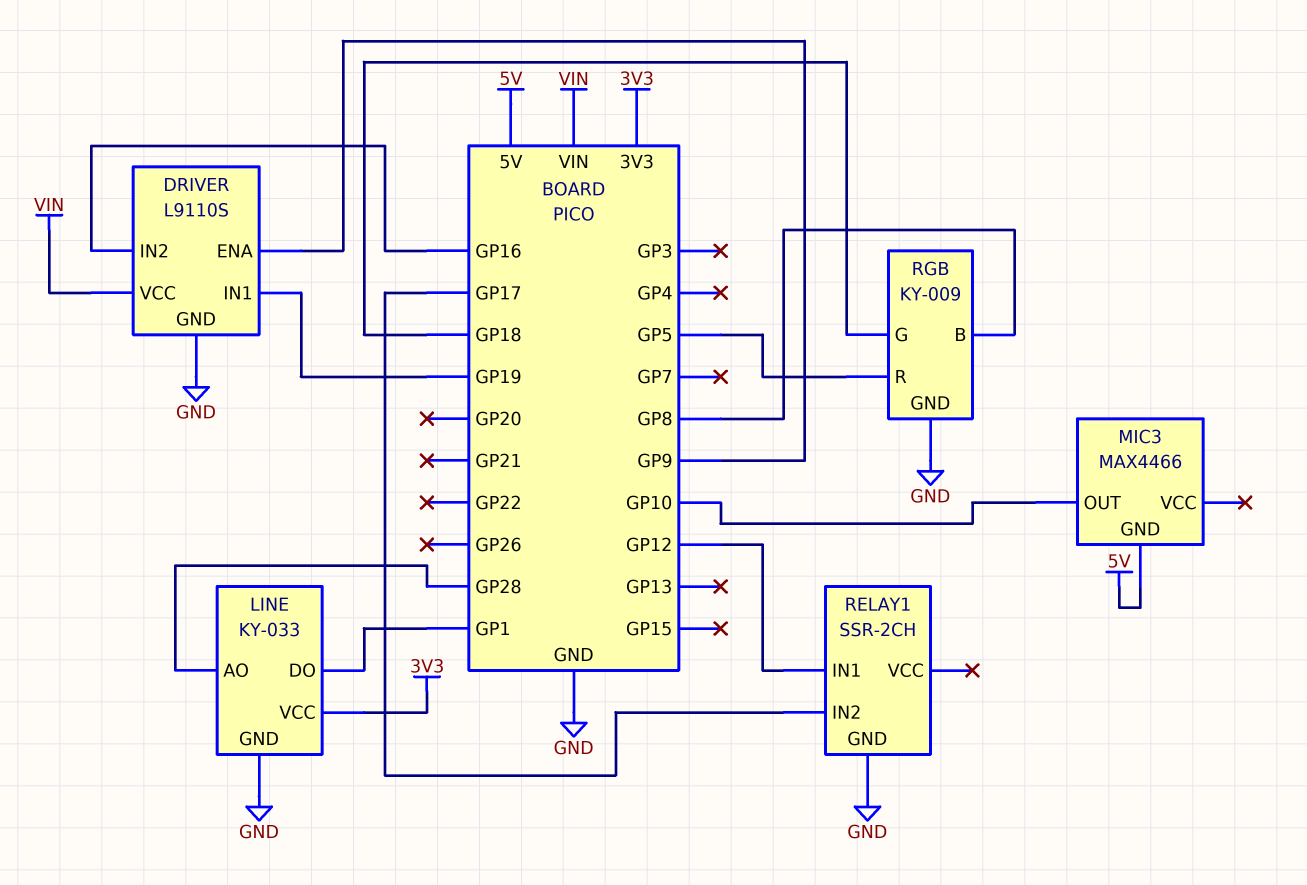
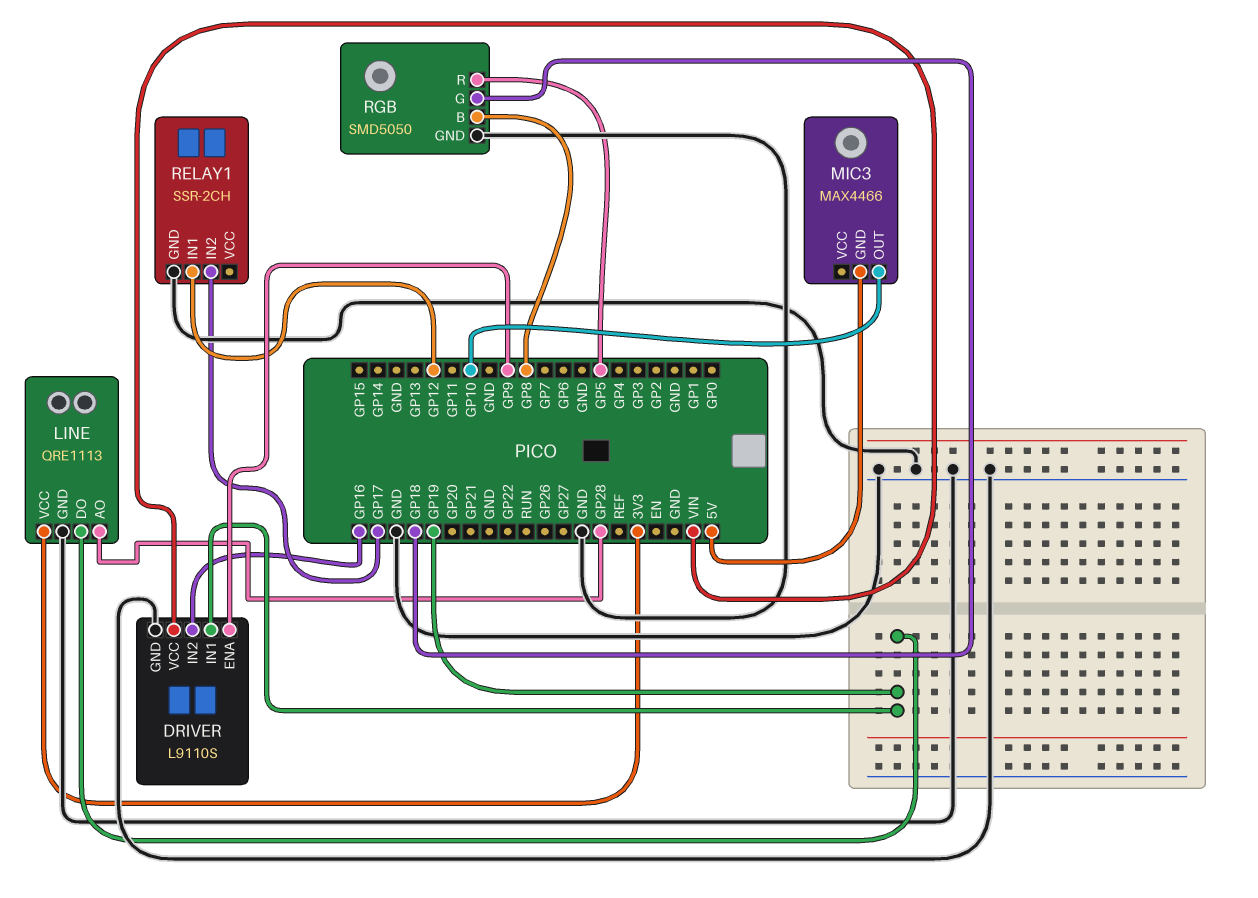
LINE: KY-033 -> QRE1113
LINE pin DO: GP1 -> GP19
RGB: KY-009 -> SMD5050

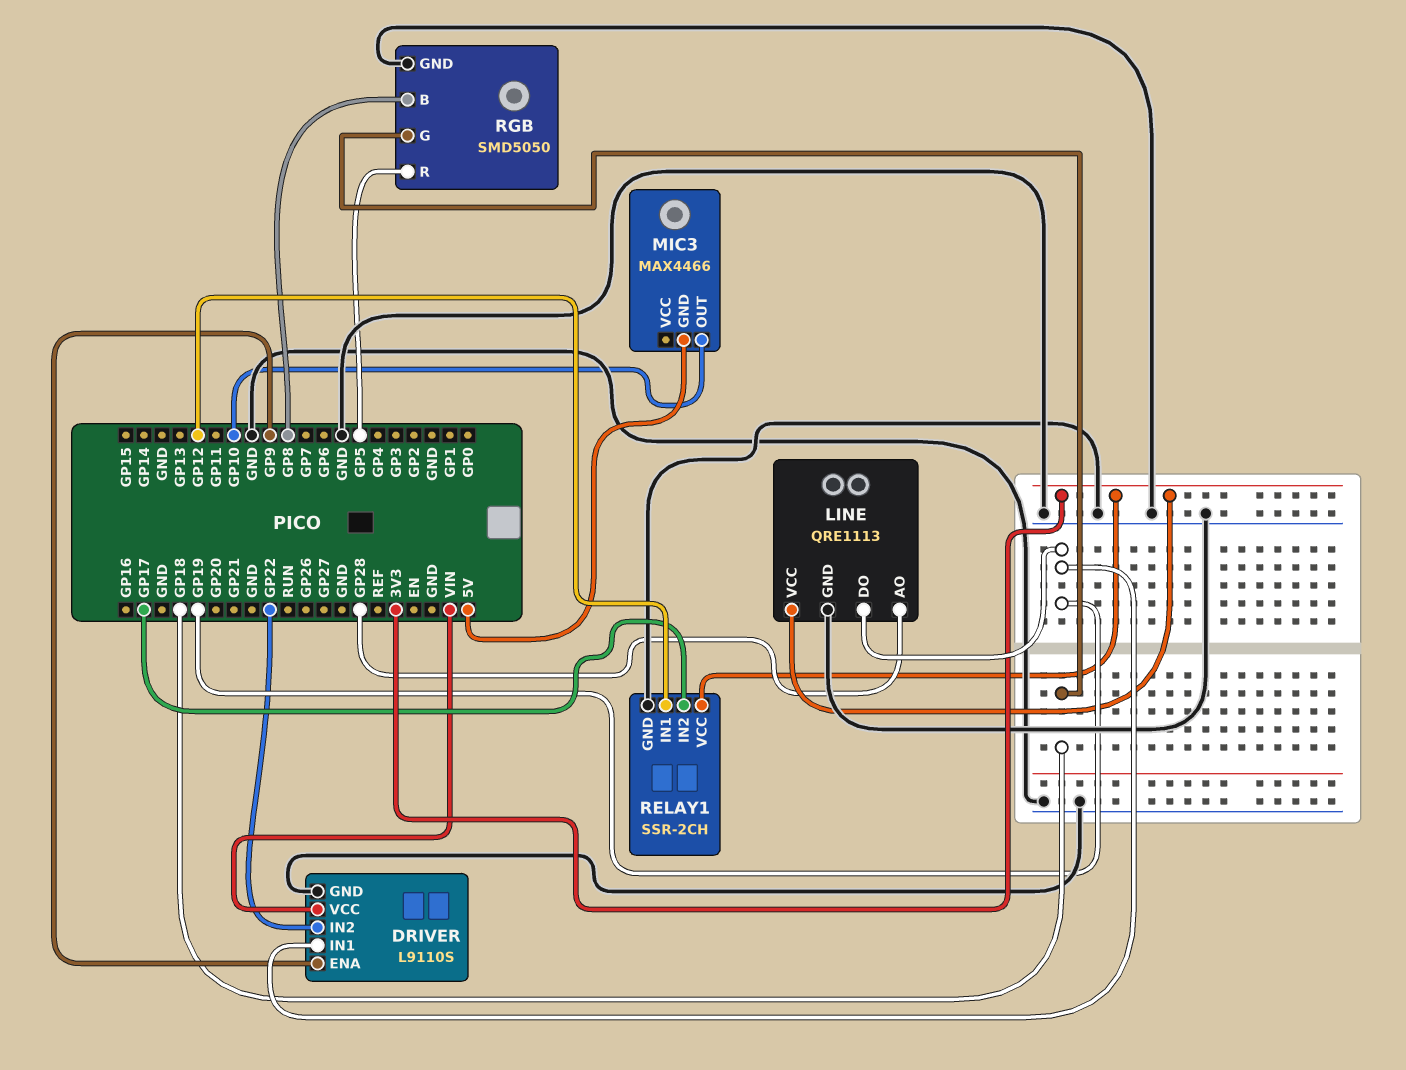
DRIVER pin IN2: GP16 -> GP22
RELAY1 pin VCC: none -> 3V3

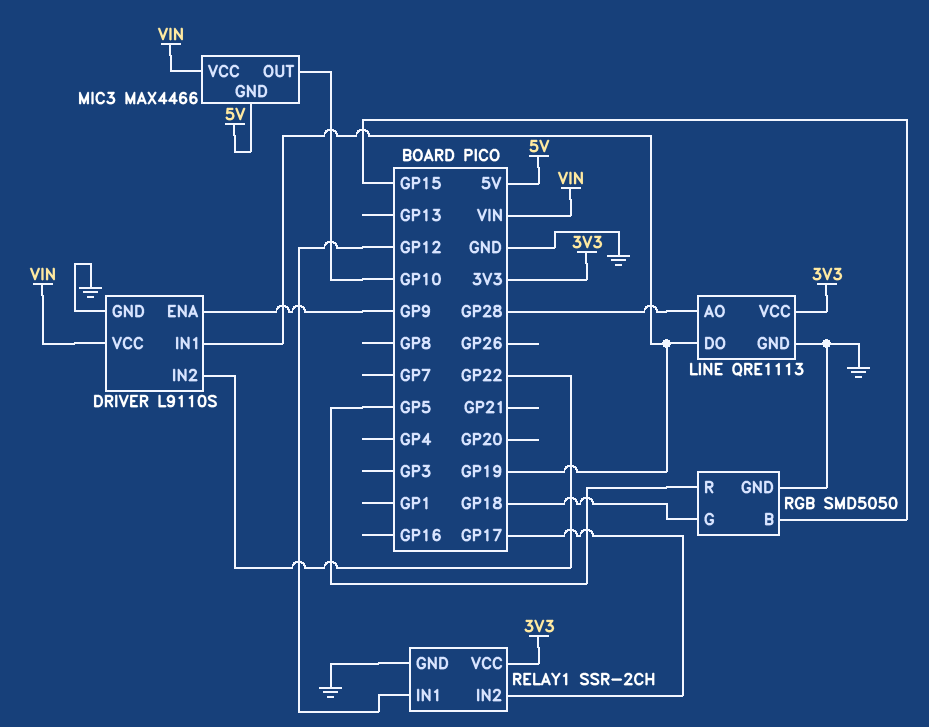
MIC3 pin VCC: none -> VIN
RGB pin B: GP8 -> GP15

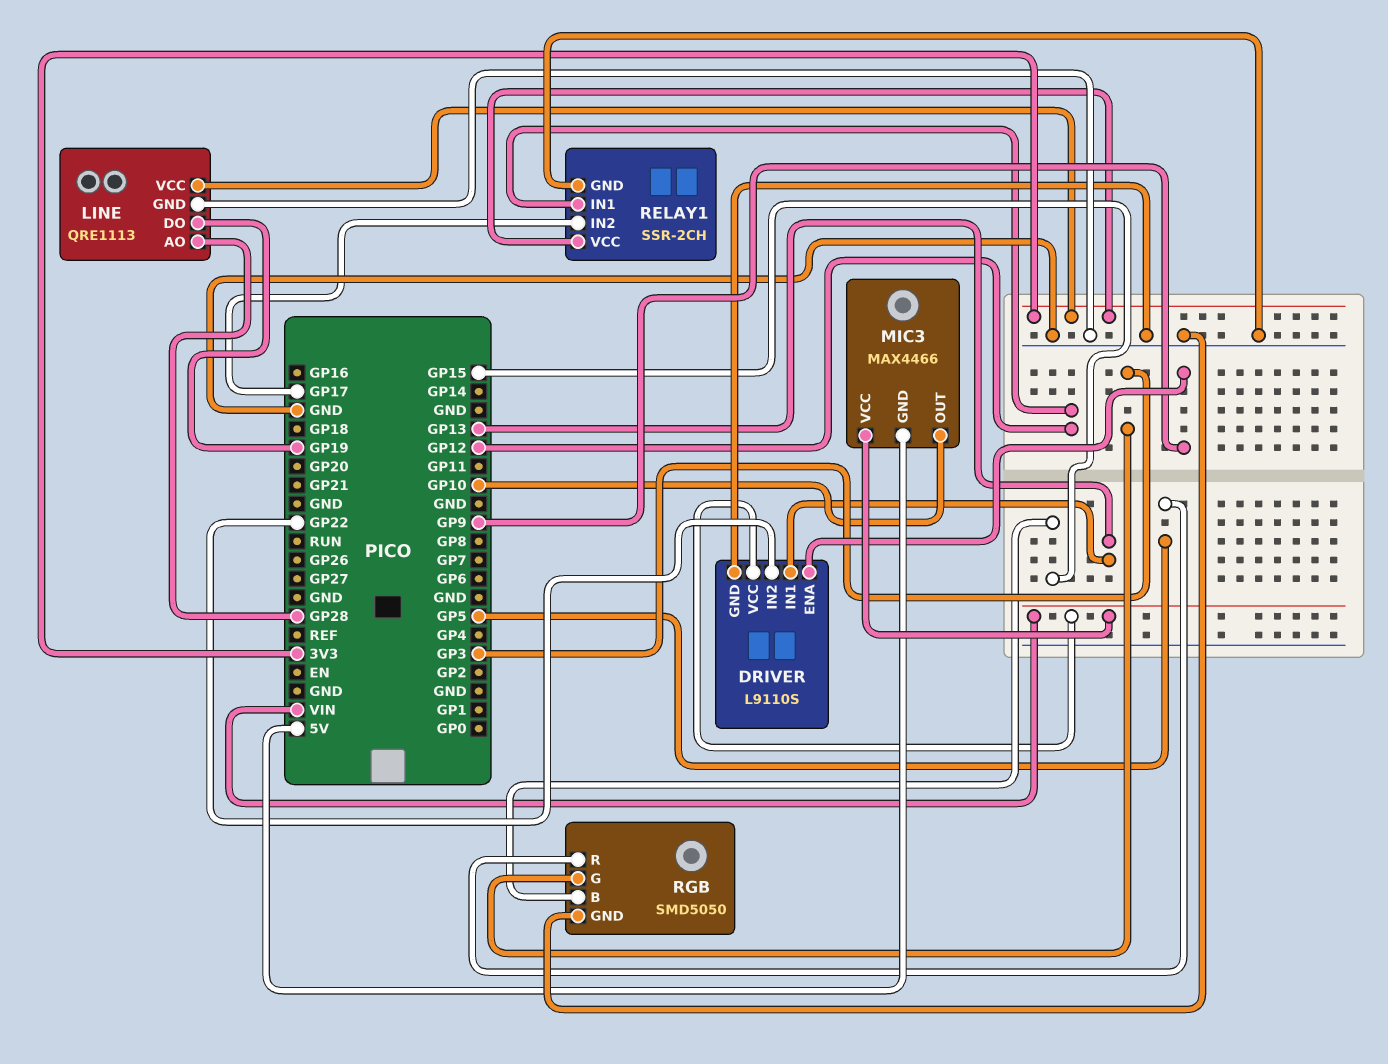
DRIVER pin IN1: GP19 -> GP13
RGB pin G: GP18 -> GP3

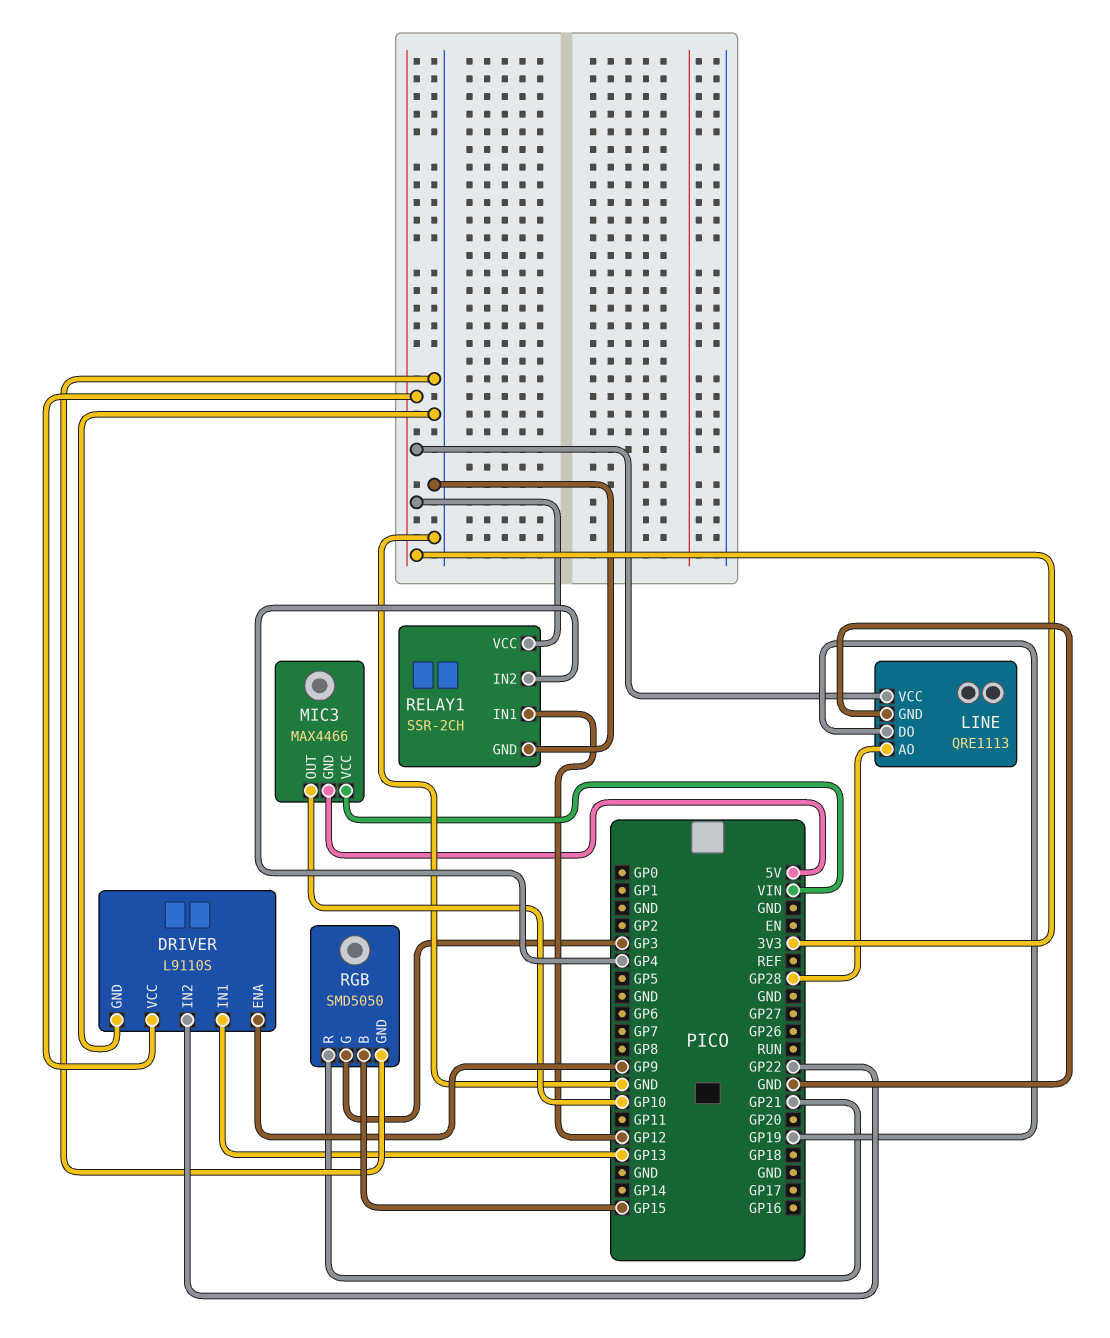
DRIVER pin VCC: VIN -> 3V3
RELAY1 pin IN2: GP17 -> GP4
RGB pin R: GP5 -> GP21

